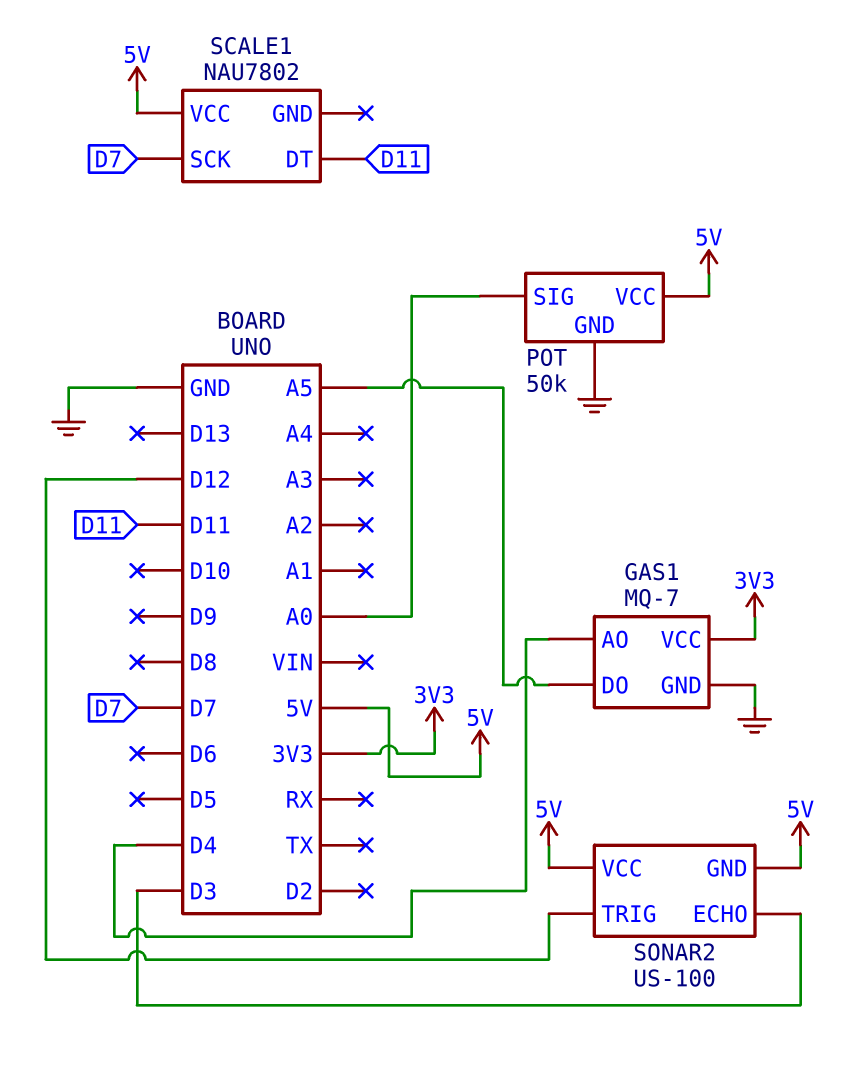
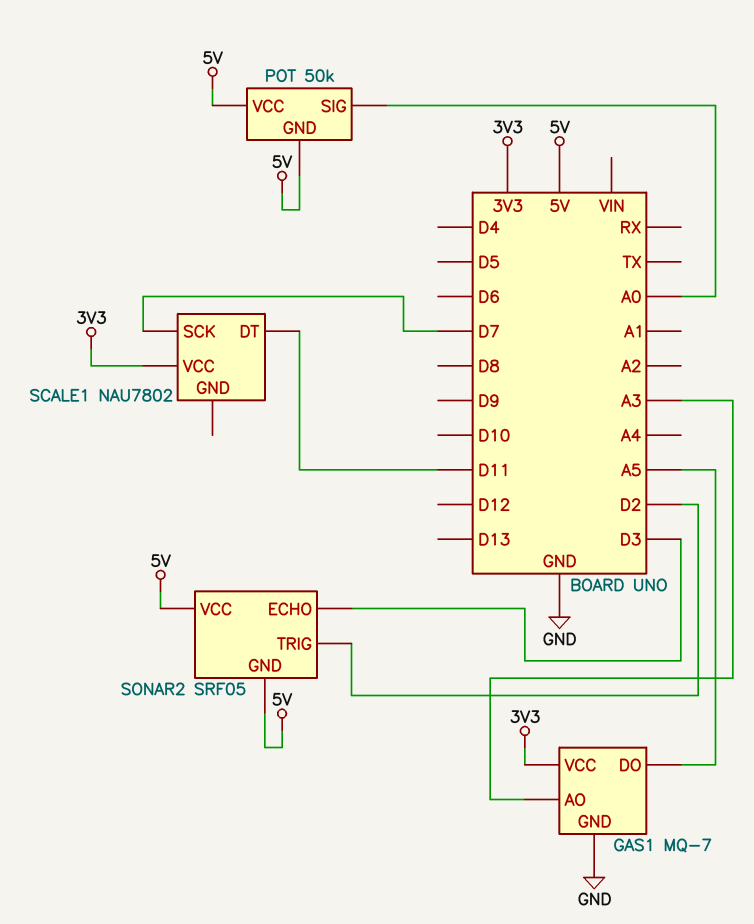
GAS1 pin AO: D4 -> A3
POT pin GND: GND -> 5V
SCALE1 pin VCC: 5V -> 3V3
SONAR2: US-100 -> SRF05
SONAR2 pin TRIG: D12 -> D2

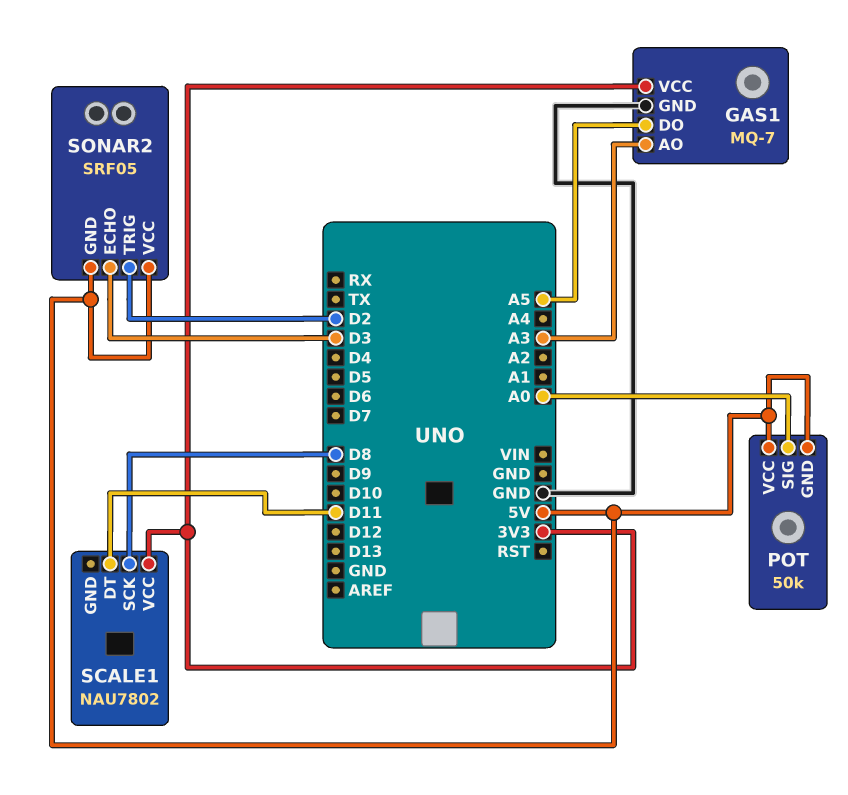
SCALE1 pin SCK: D7 -> D8

